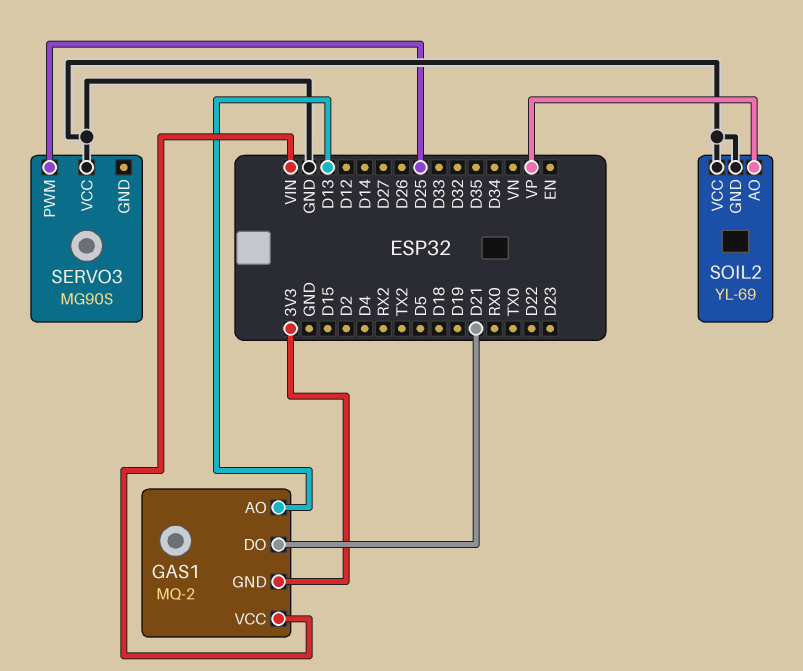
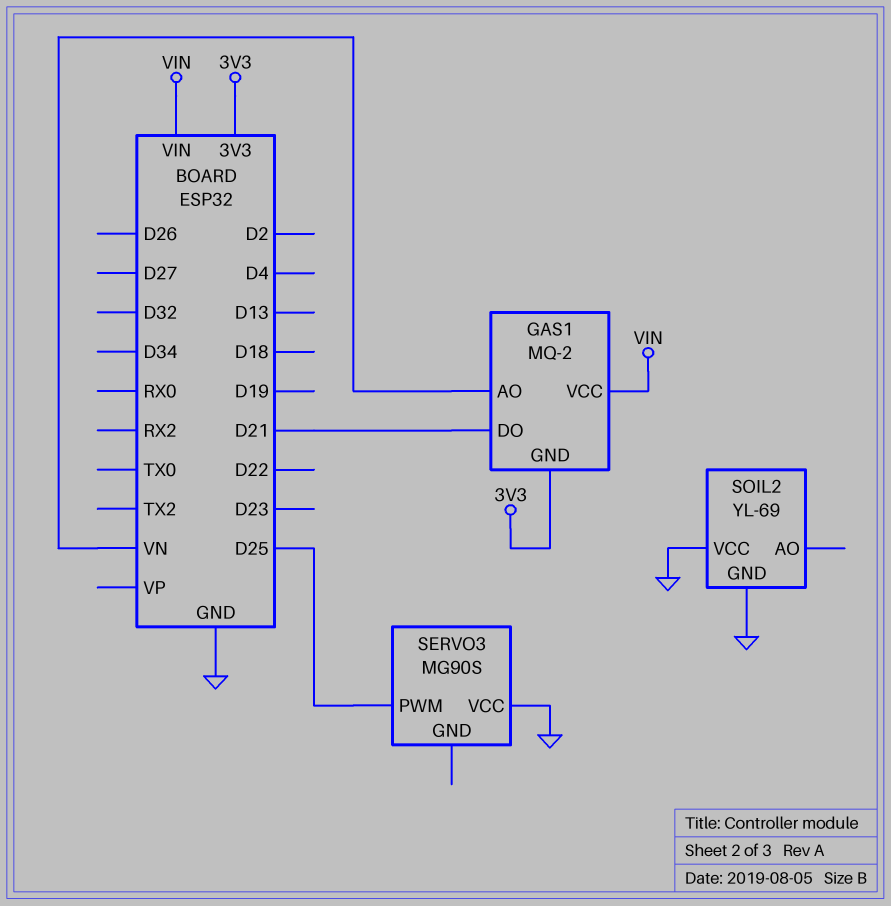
GAS1 pin AO: D13 -> VN
SOIL2 pin AO: VP -> none

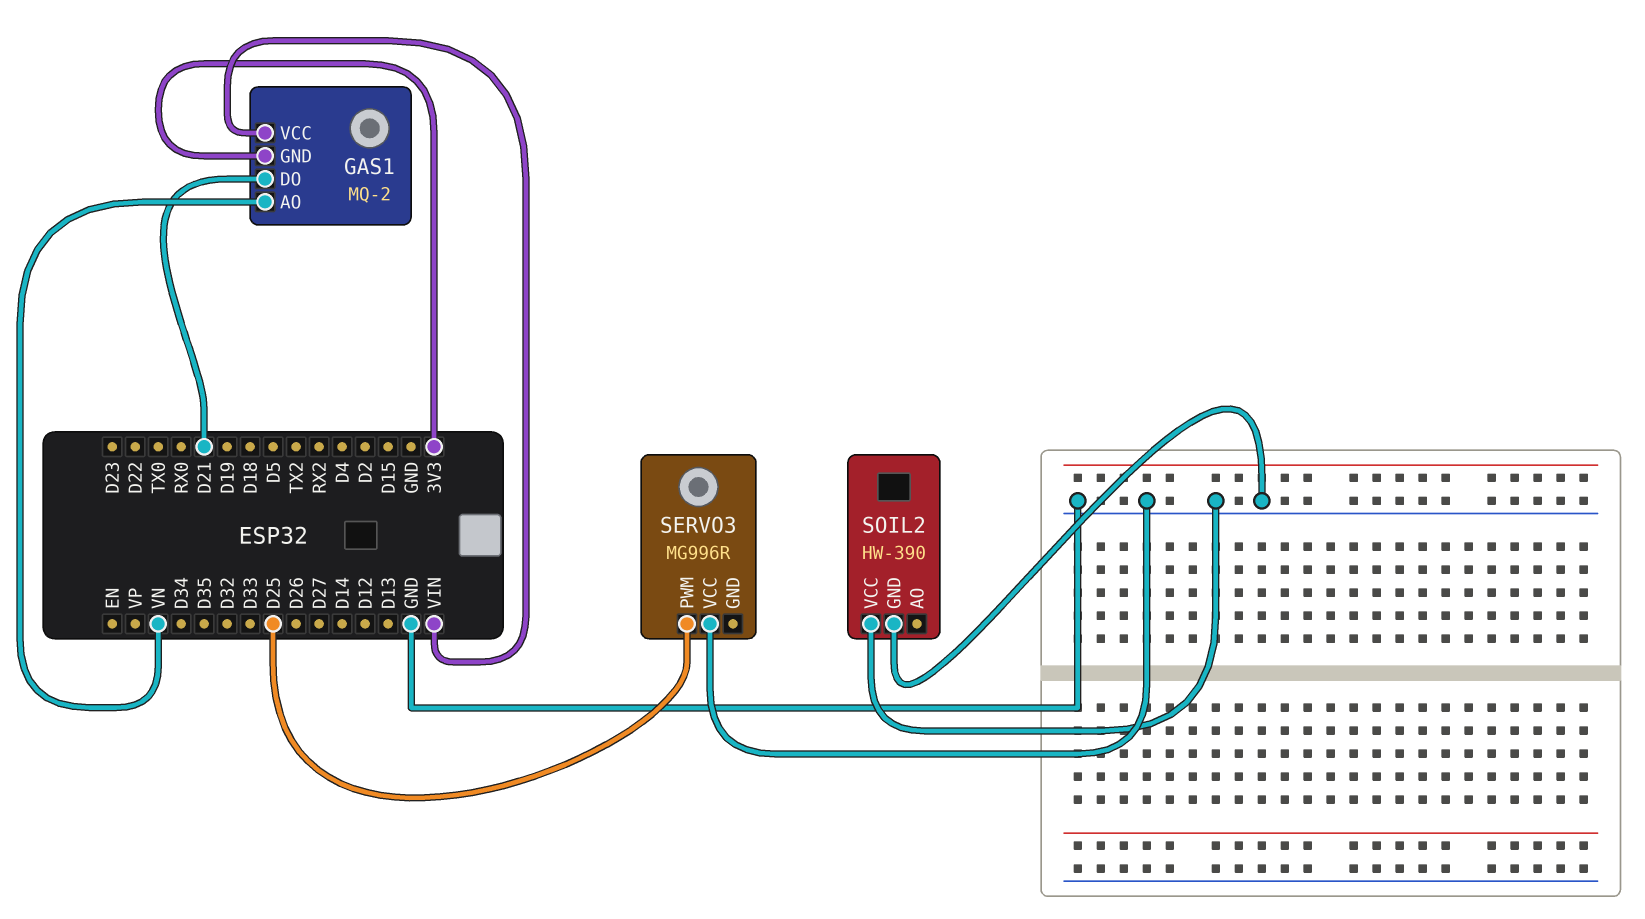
SERVO3: MG90S -> MG996R
SOIL2: YL-69 -> HW-390

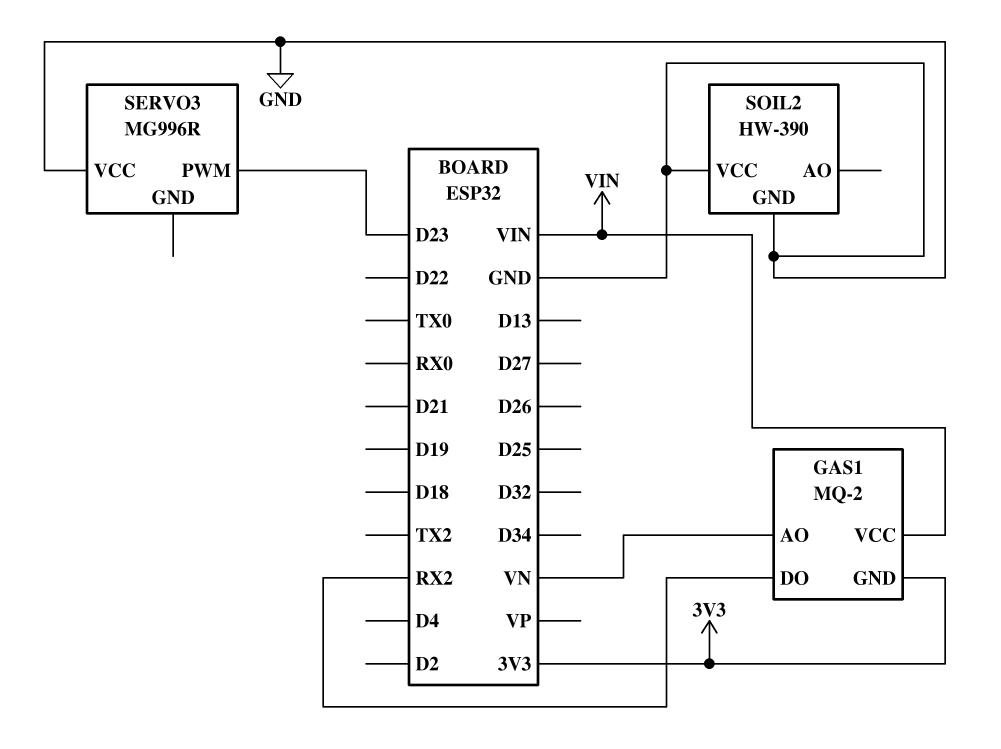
GAS1 pin DO: D21 -> RX2
SERVO3 pin PWM: D25 -> D23

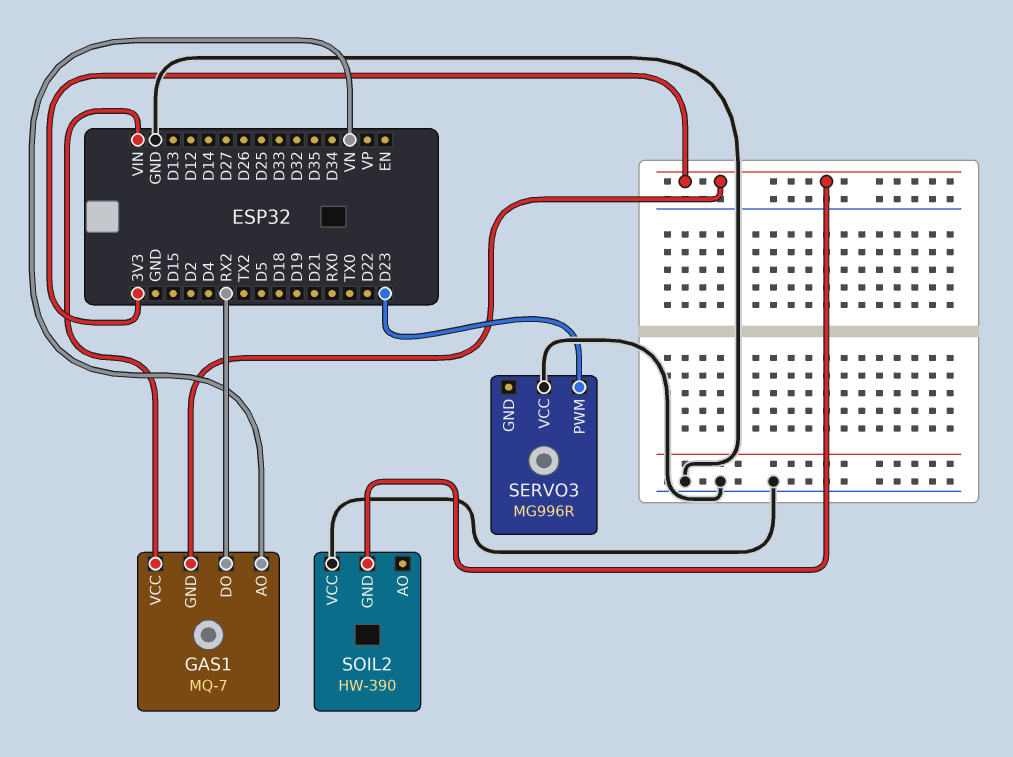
GAS1: MQ-2 -> MQ-7
SOIL2 pin GND: GND -> 3V3

